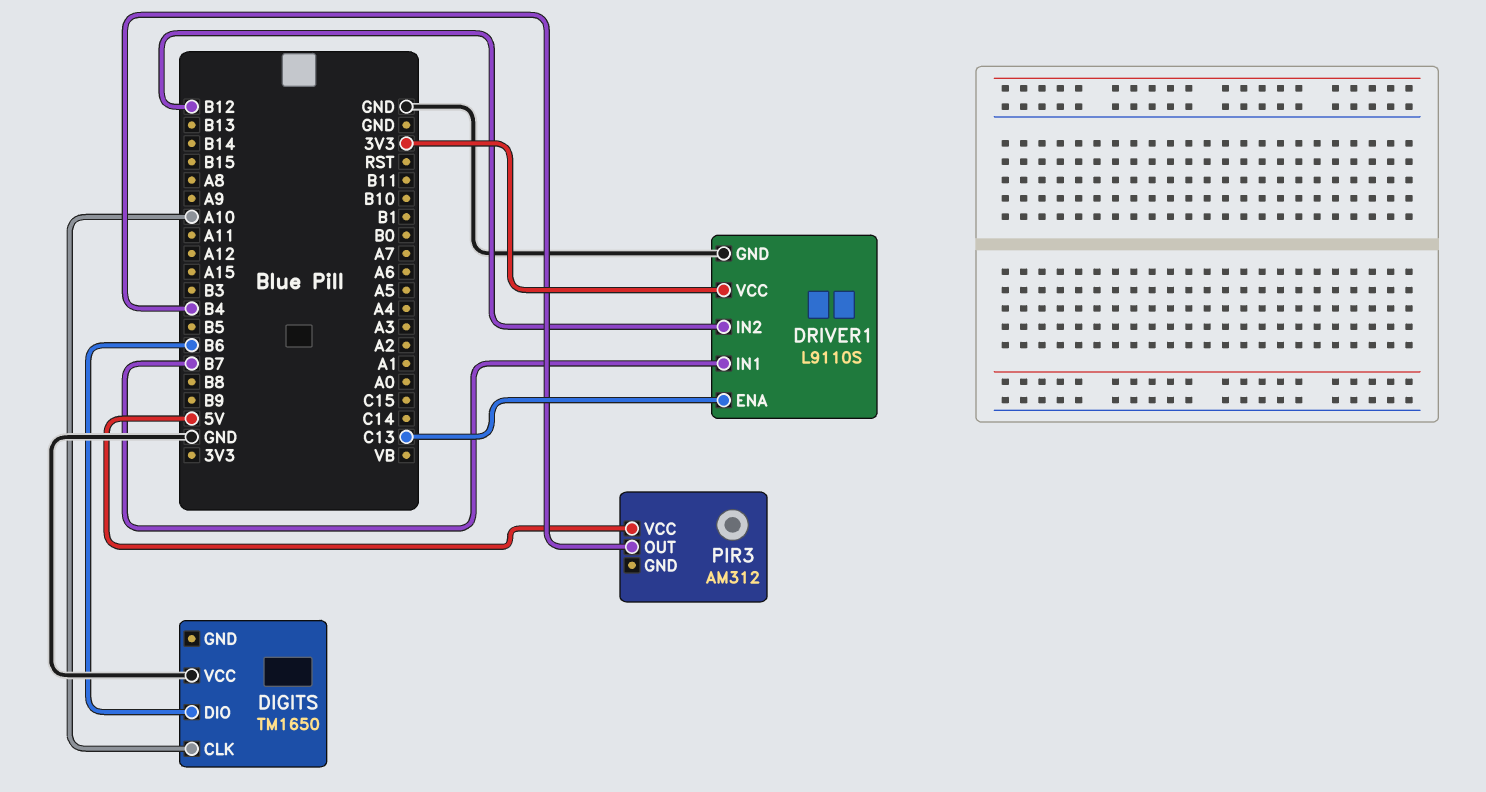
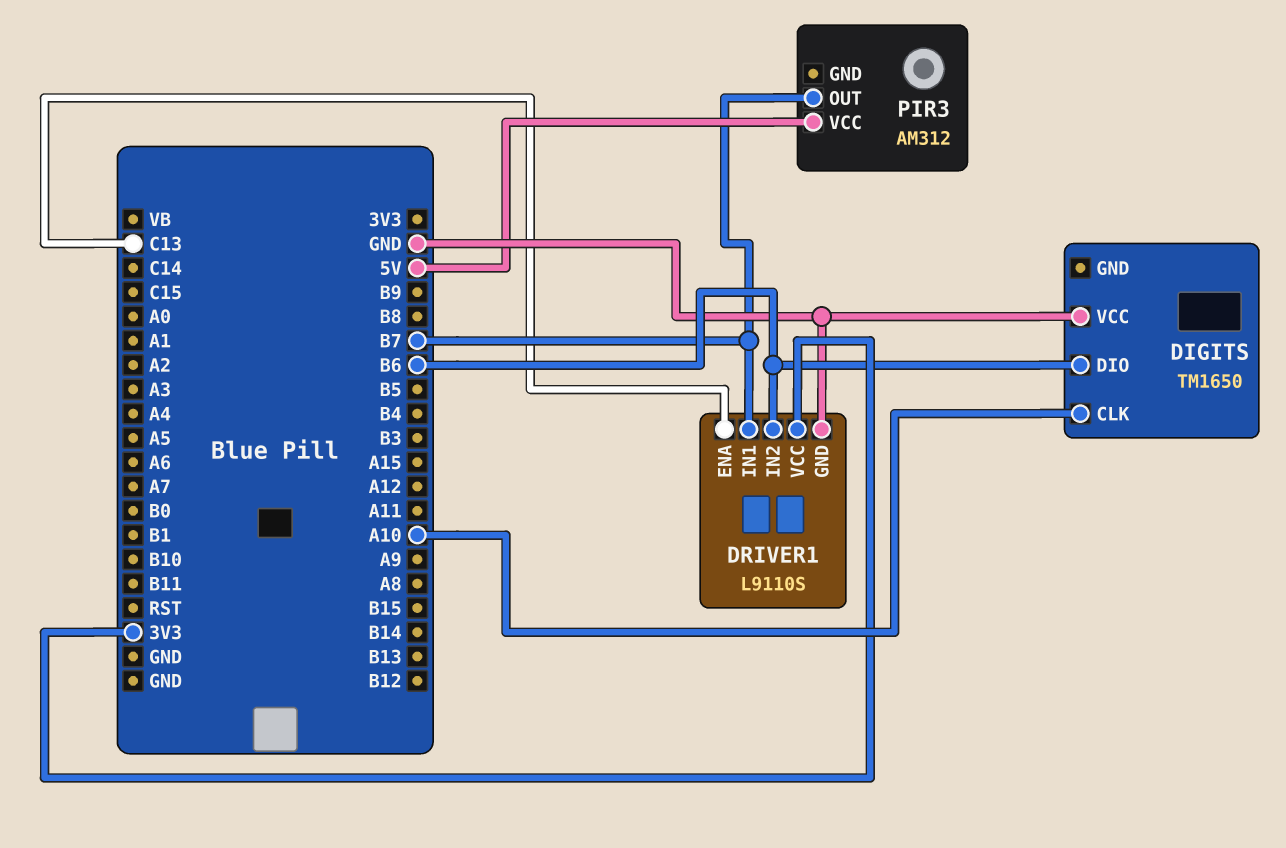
DRIVER1 pin IN2: B12 -> B6
PIR3 pin OUT: B4 -> B7

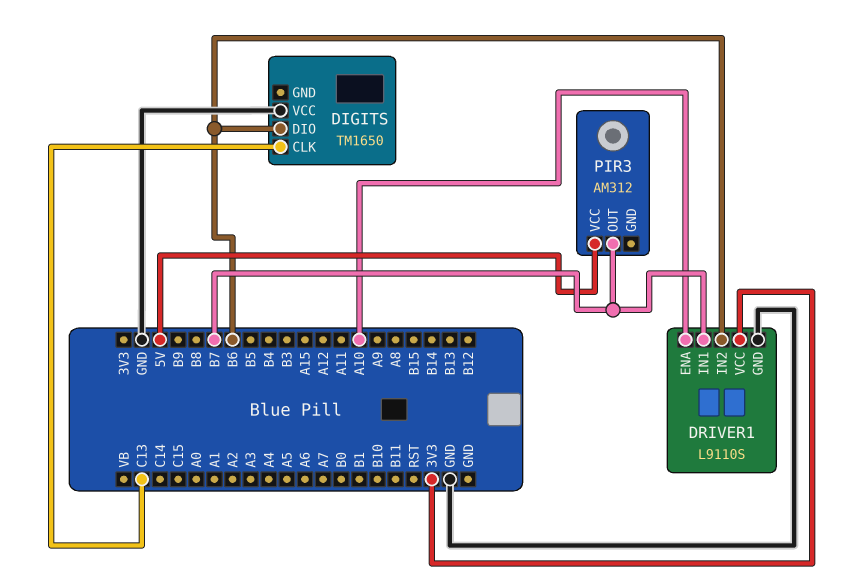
DIGITS pin CLK: A10 -> C13
DRIVER1 pin ENA: C13 -> A10

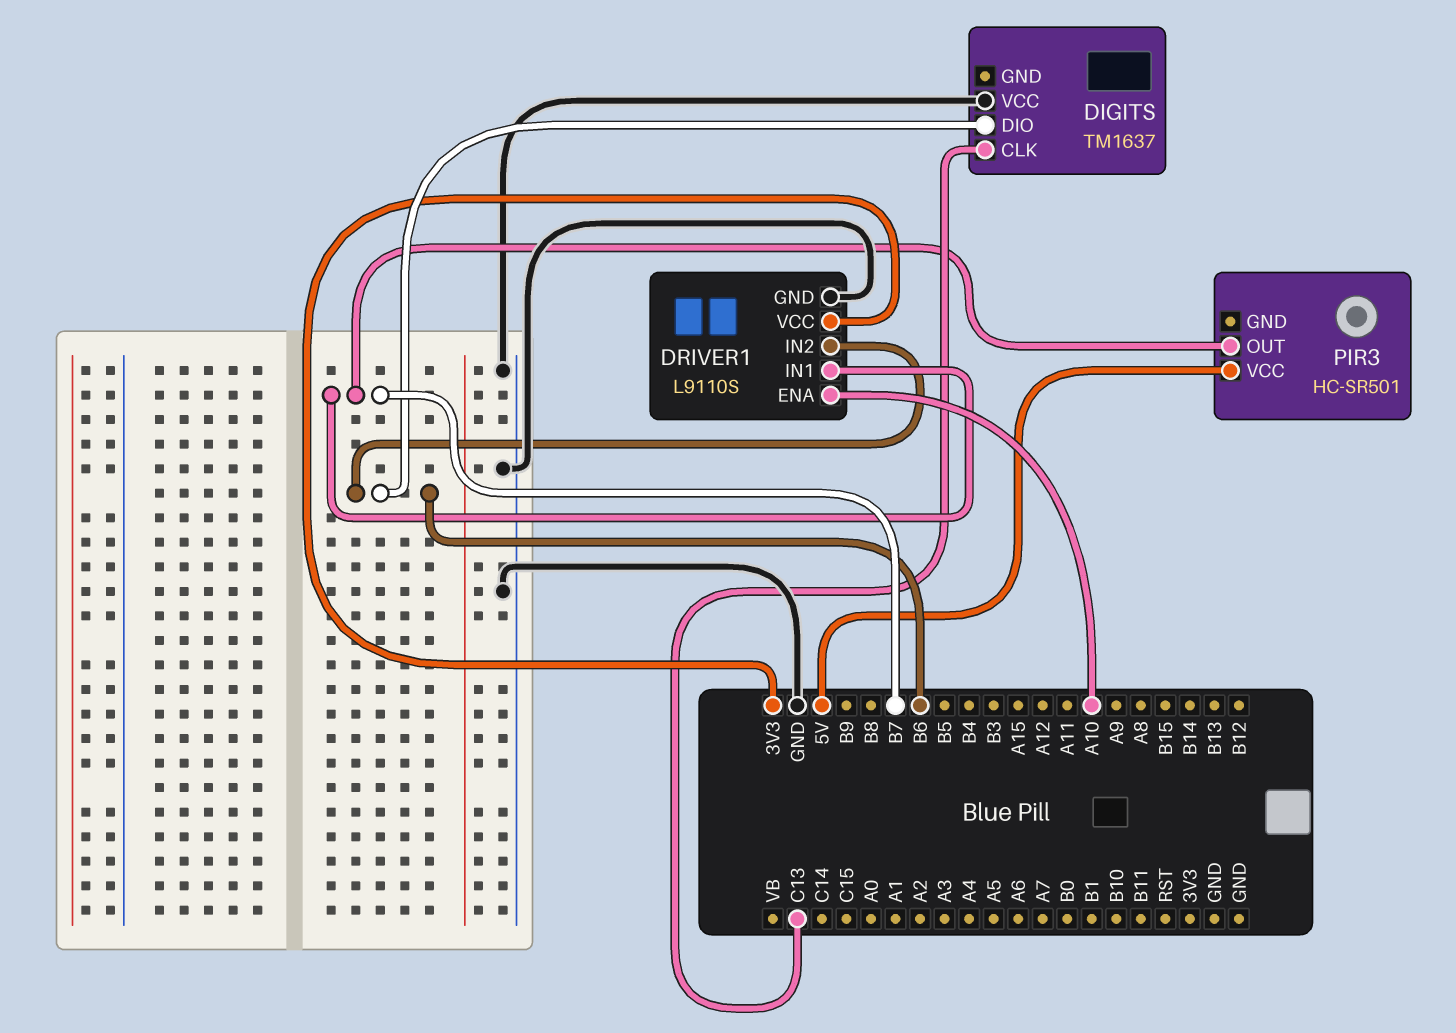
DIGITS: TM1650 -> TM1637
PIR3: AM312 -> HC-SR501

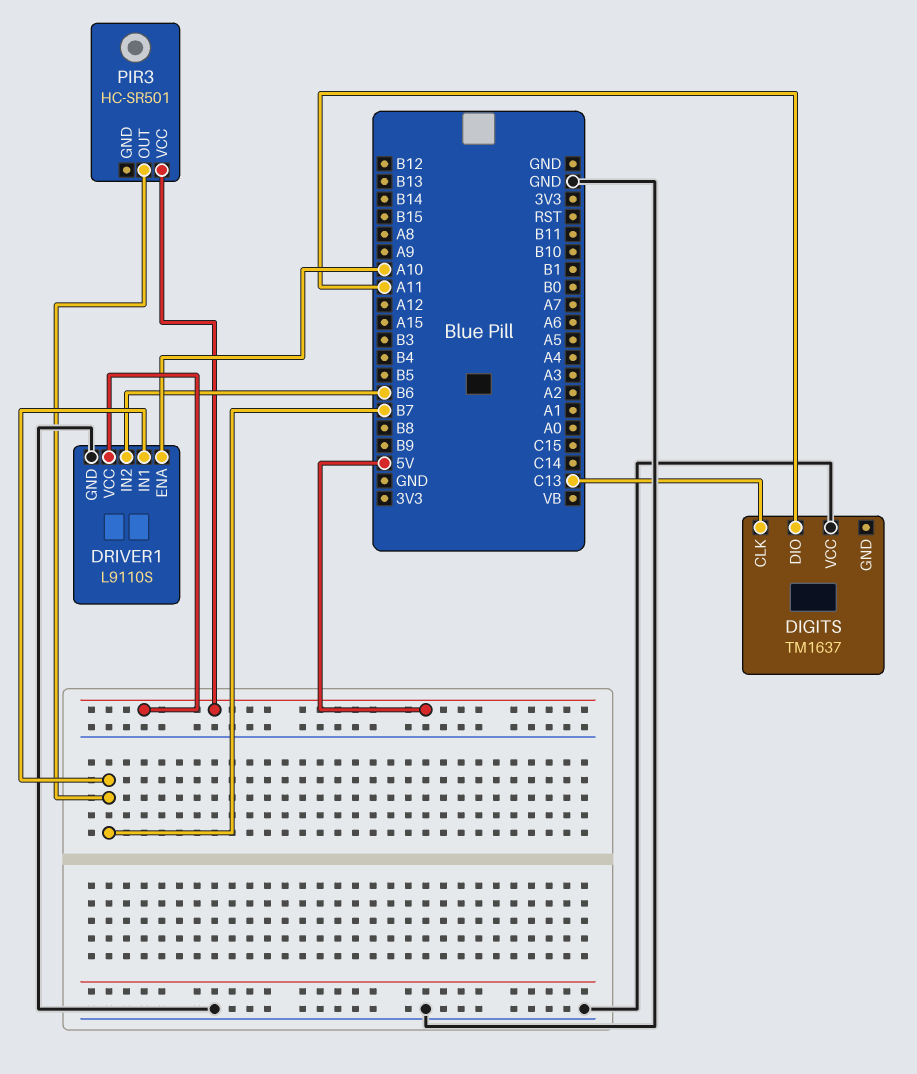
DIGITS pin DIO: B6 -> A11
DRIVER1 pin VCC: 3V3 -> 5V

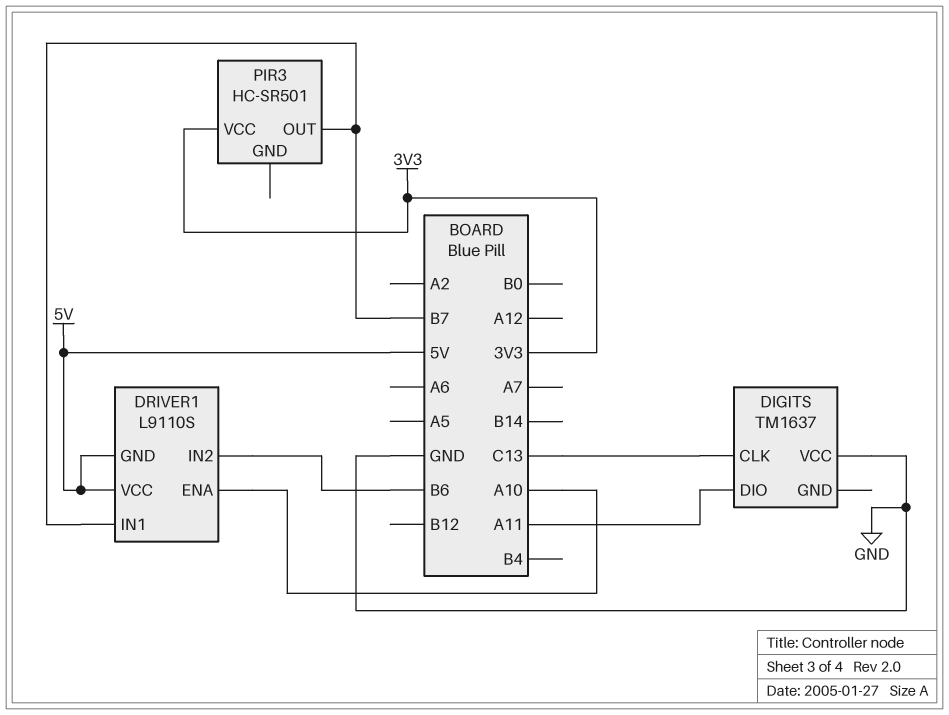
DRIVER1 pin GND: GND -> 5V
PIR3 pin VCC: 5V -> 3V3

